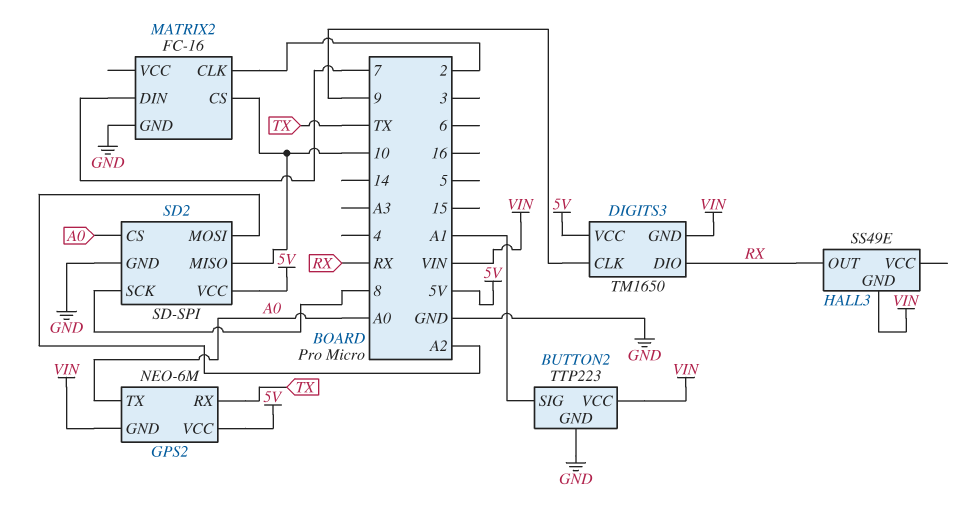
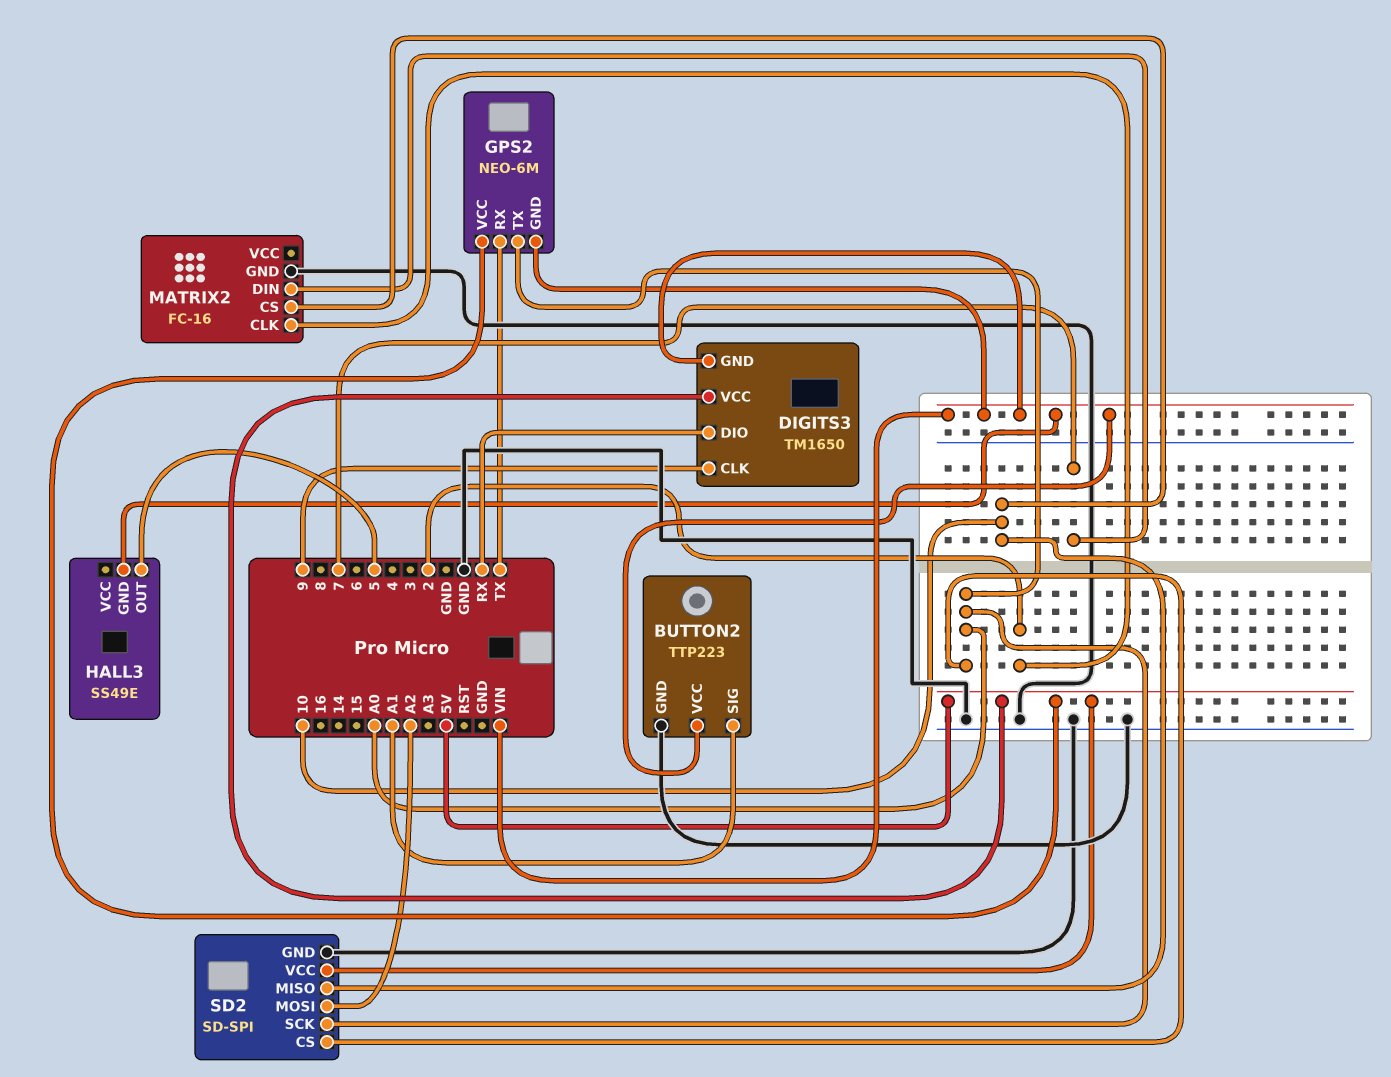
HALL3 pin OUT: RX -> 5
SD2 pin SCK: 8 -> A0

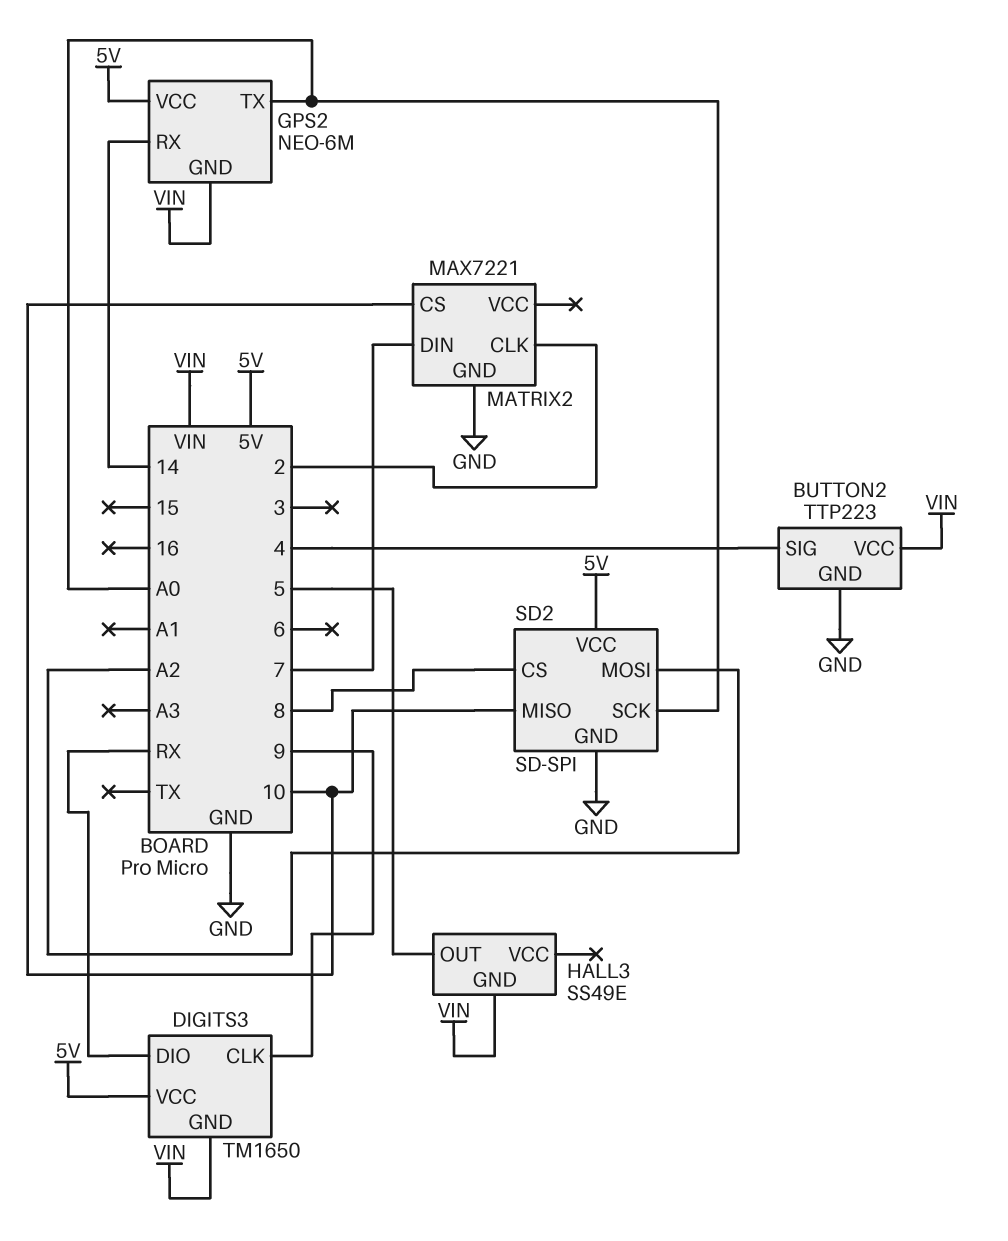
BUTTON2 pin SIG: A1 -> 4
GPS2 pin RX: TX -> 14
MATRIX2: FC-16 -> MAX7221
SD2 pin CS: A0 -> 8

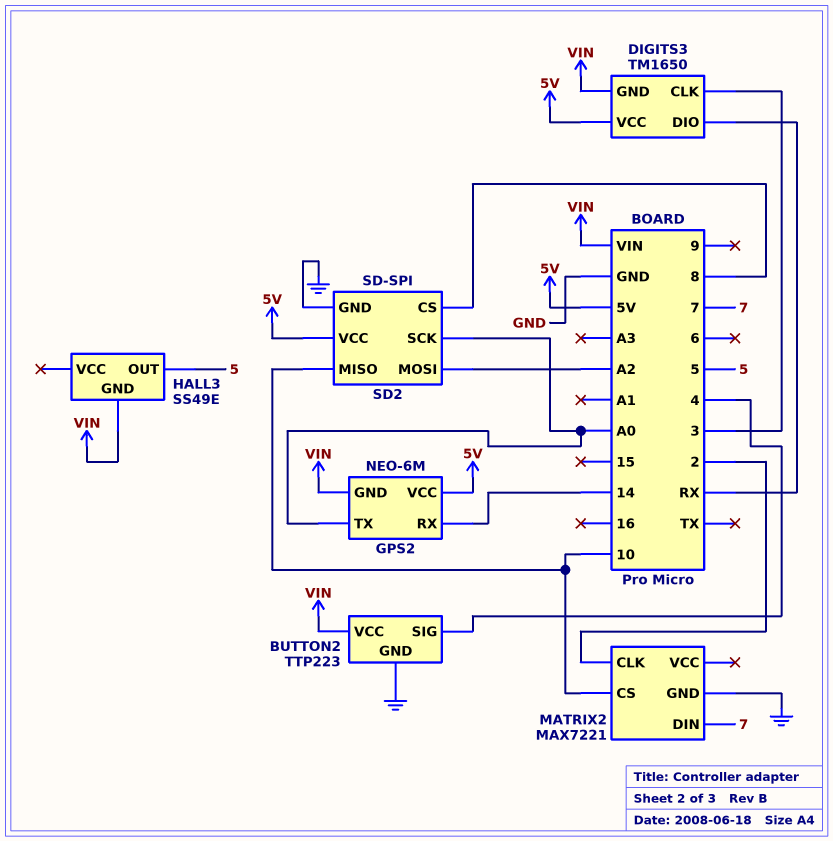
DIGITS3 pin CLK: 9 -> 3

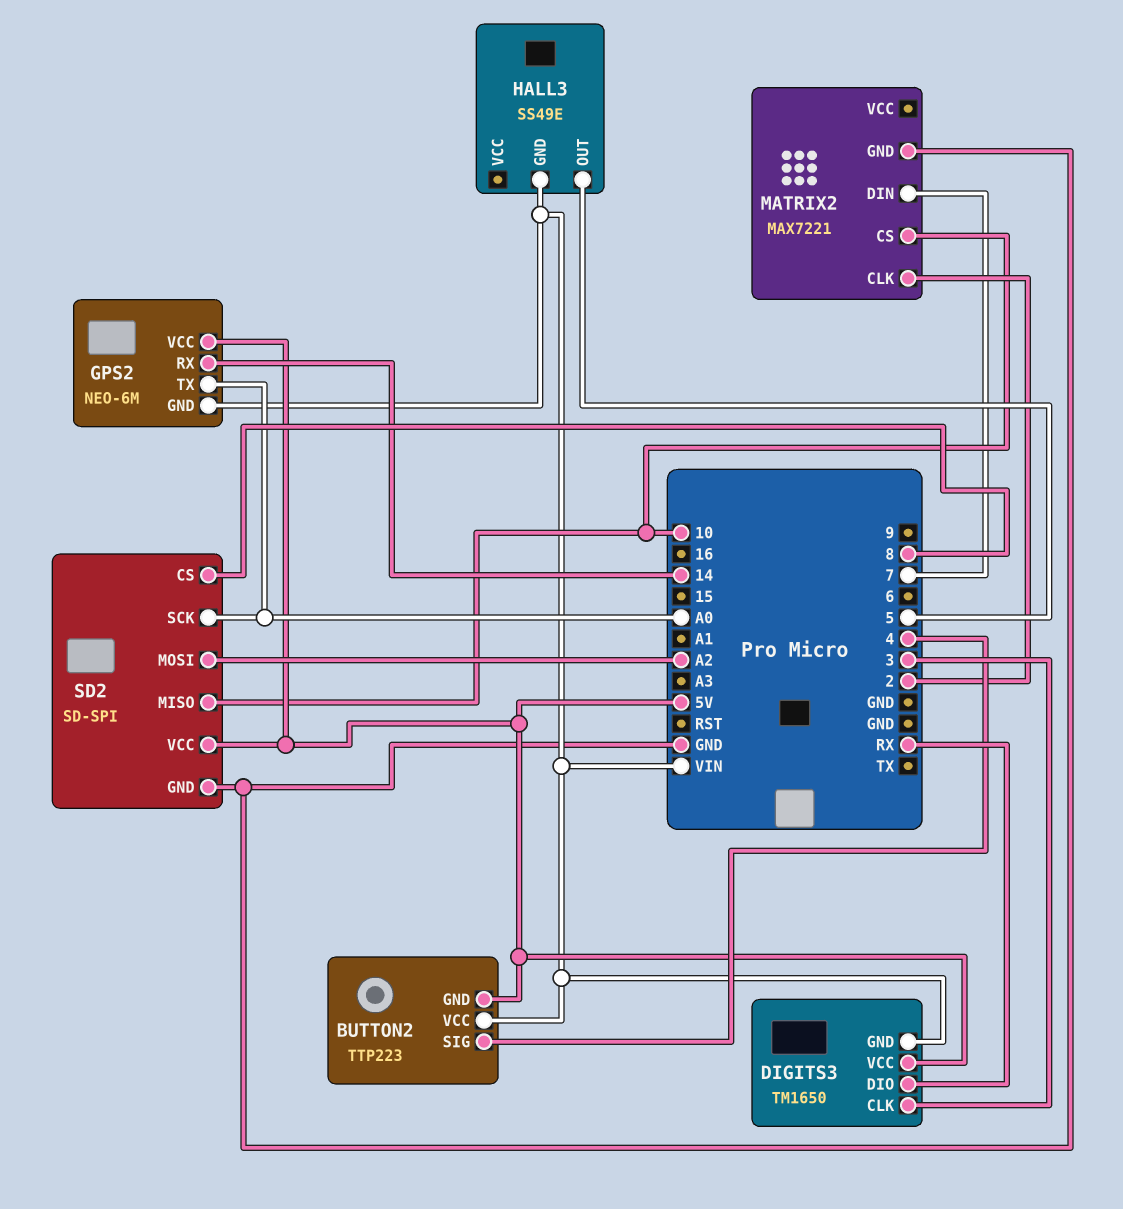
BUTTON2 pin GND: GND -> 5V

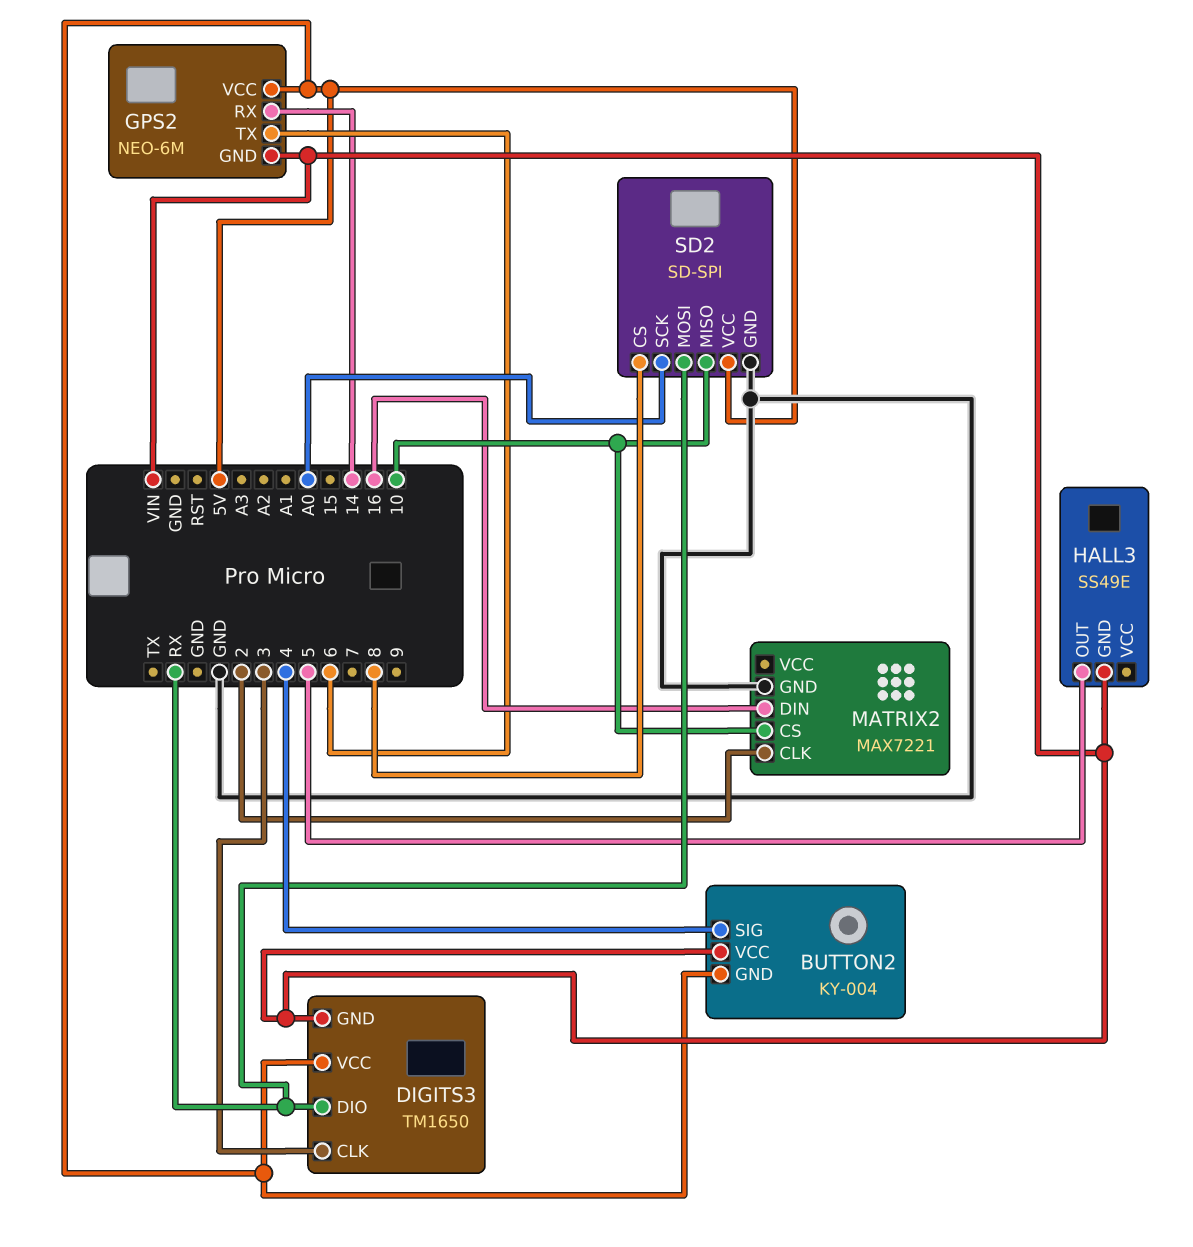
BUTTON2: TTP223 -> KY-004
GPS2 pin TX: A0 -> 6
MATRIX2 pin DIN: 7 -> 16
SD2 pin MOSI: A2 -> RX

